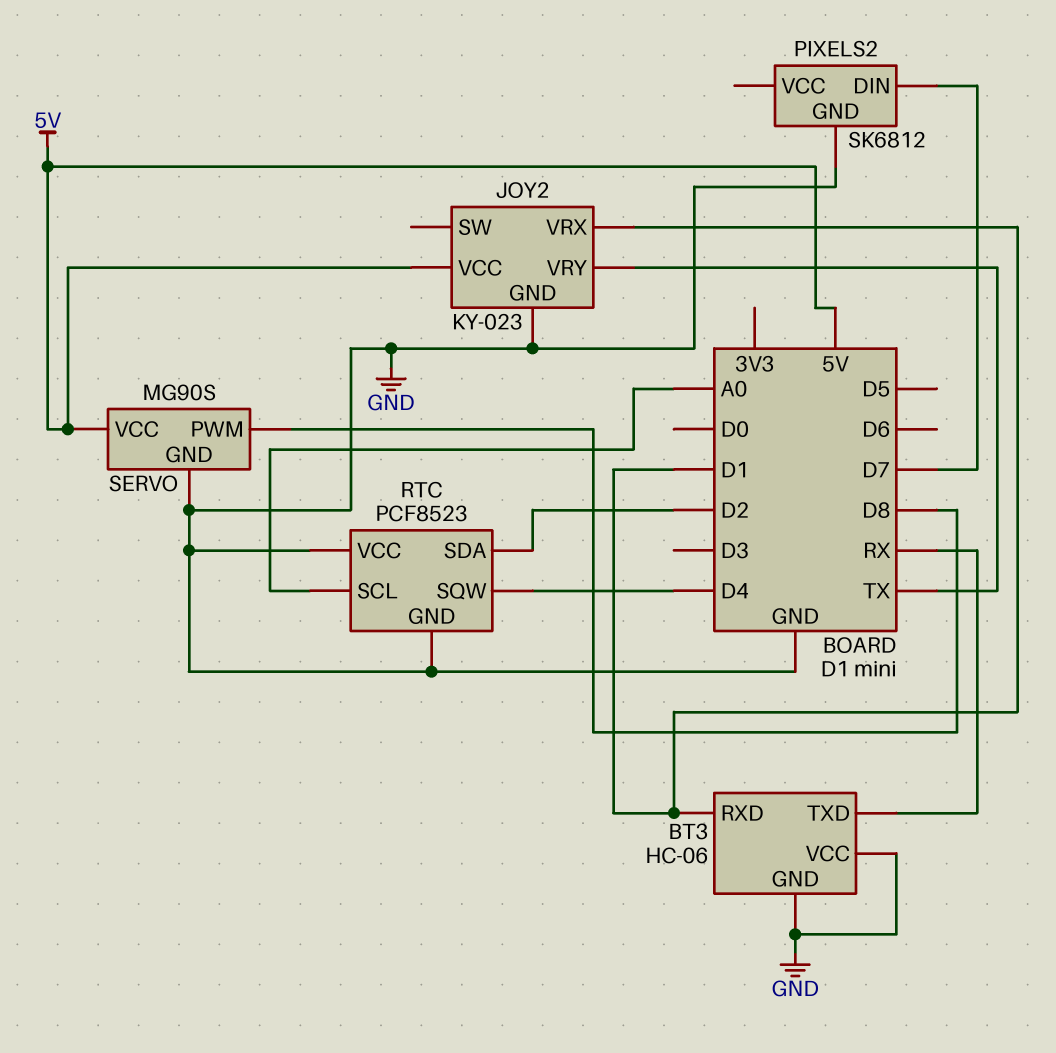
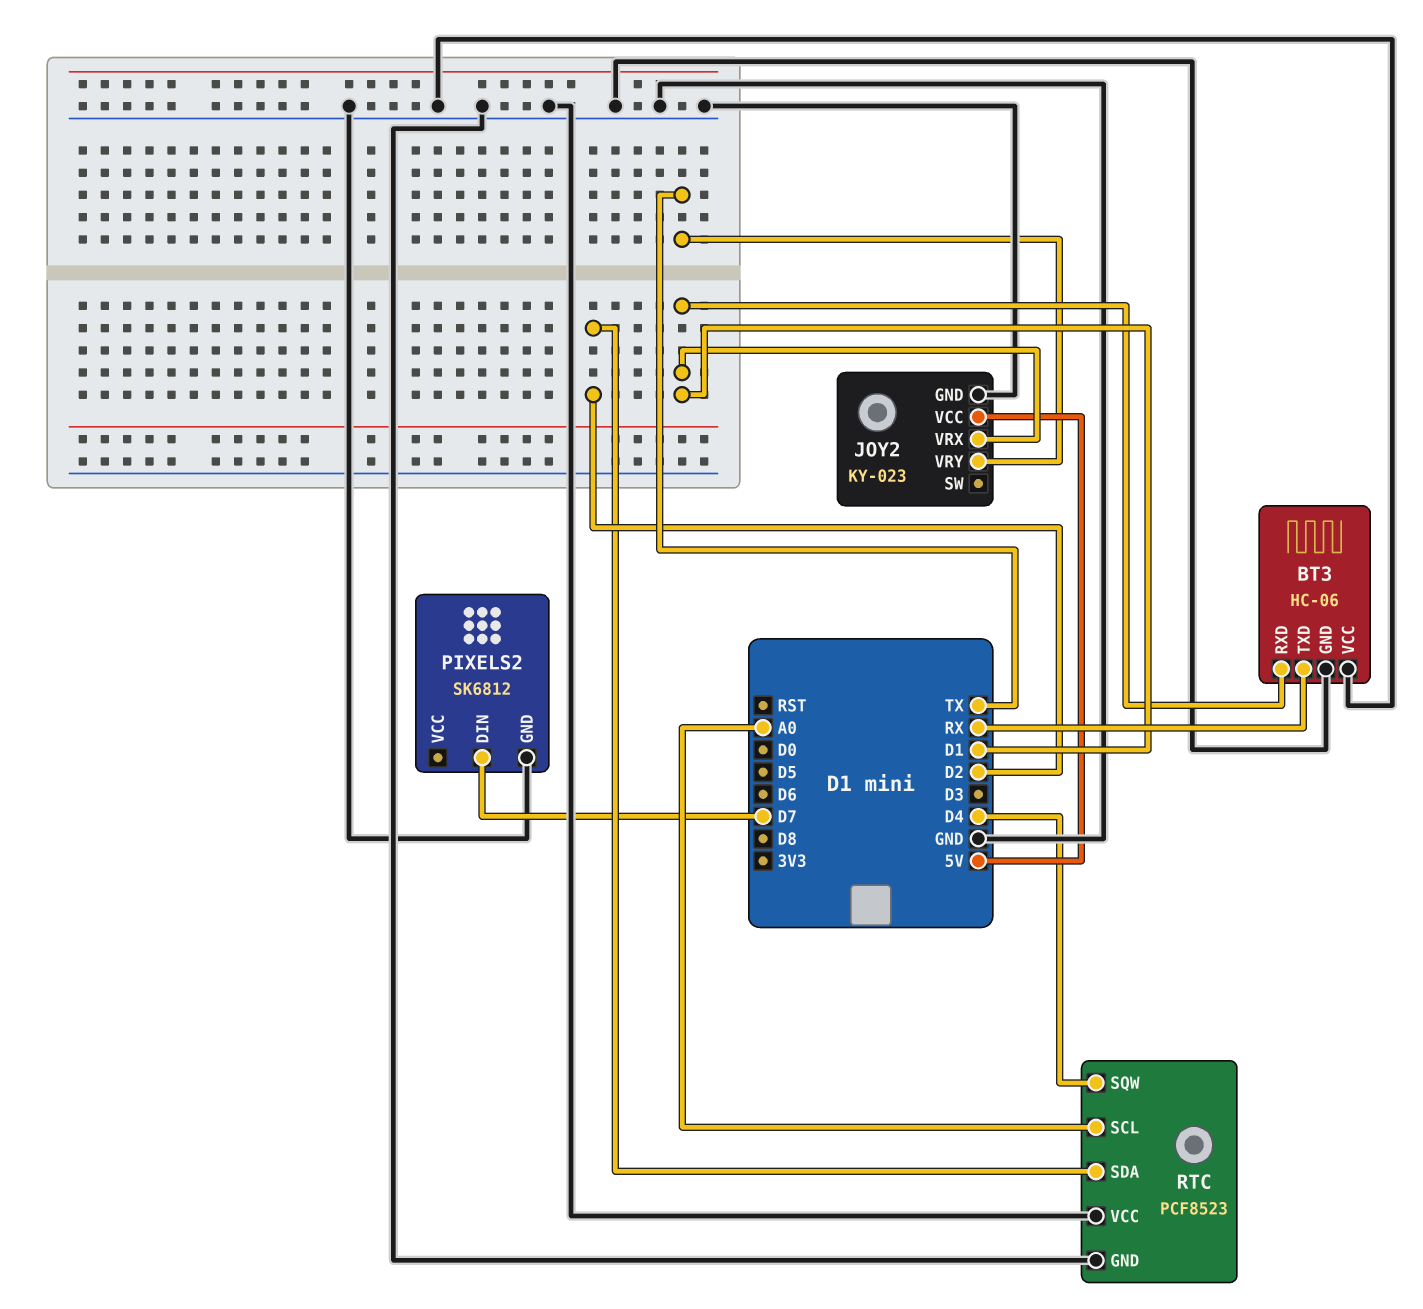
SERVO: MG90S -> none
SERVO pin GND: GND -> none
SERVO pin PWM: D8 -> none
SERVO pin VCC: 5V -> none

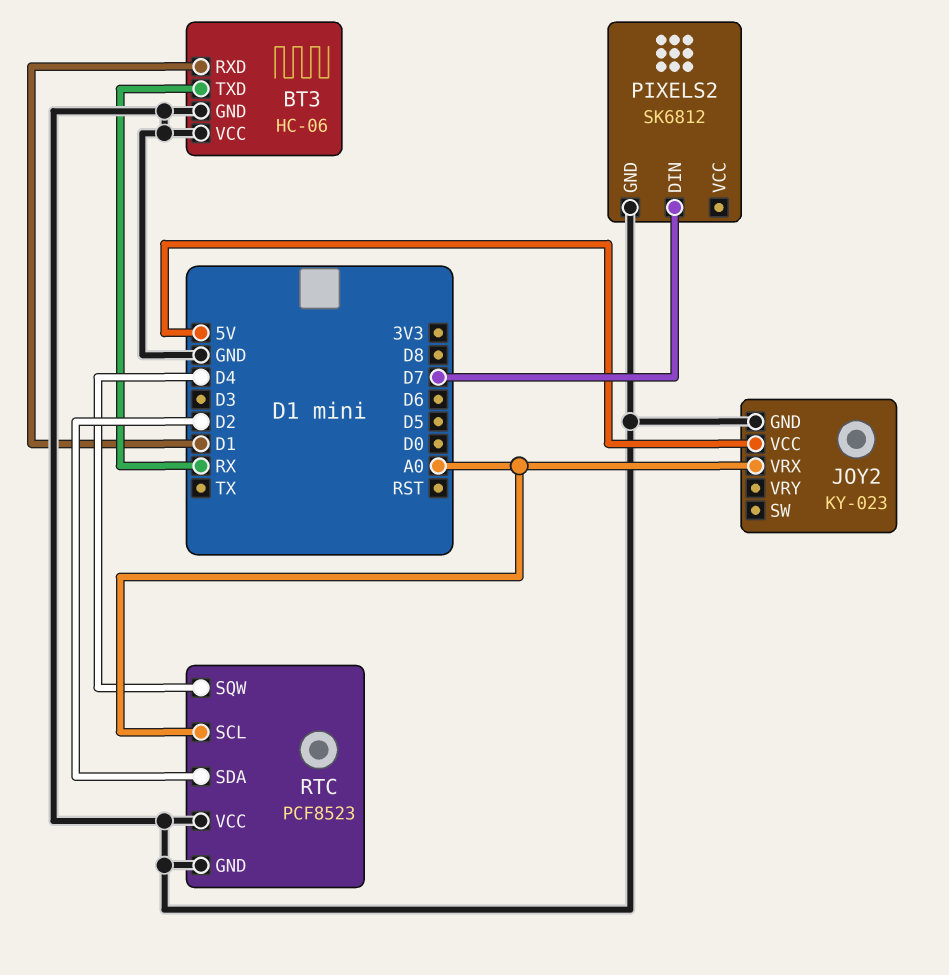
JOY2 pin VRX: D1 -> A0
JOY2 pin VRY: TX -> none

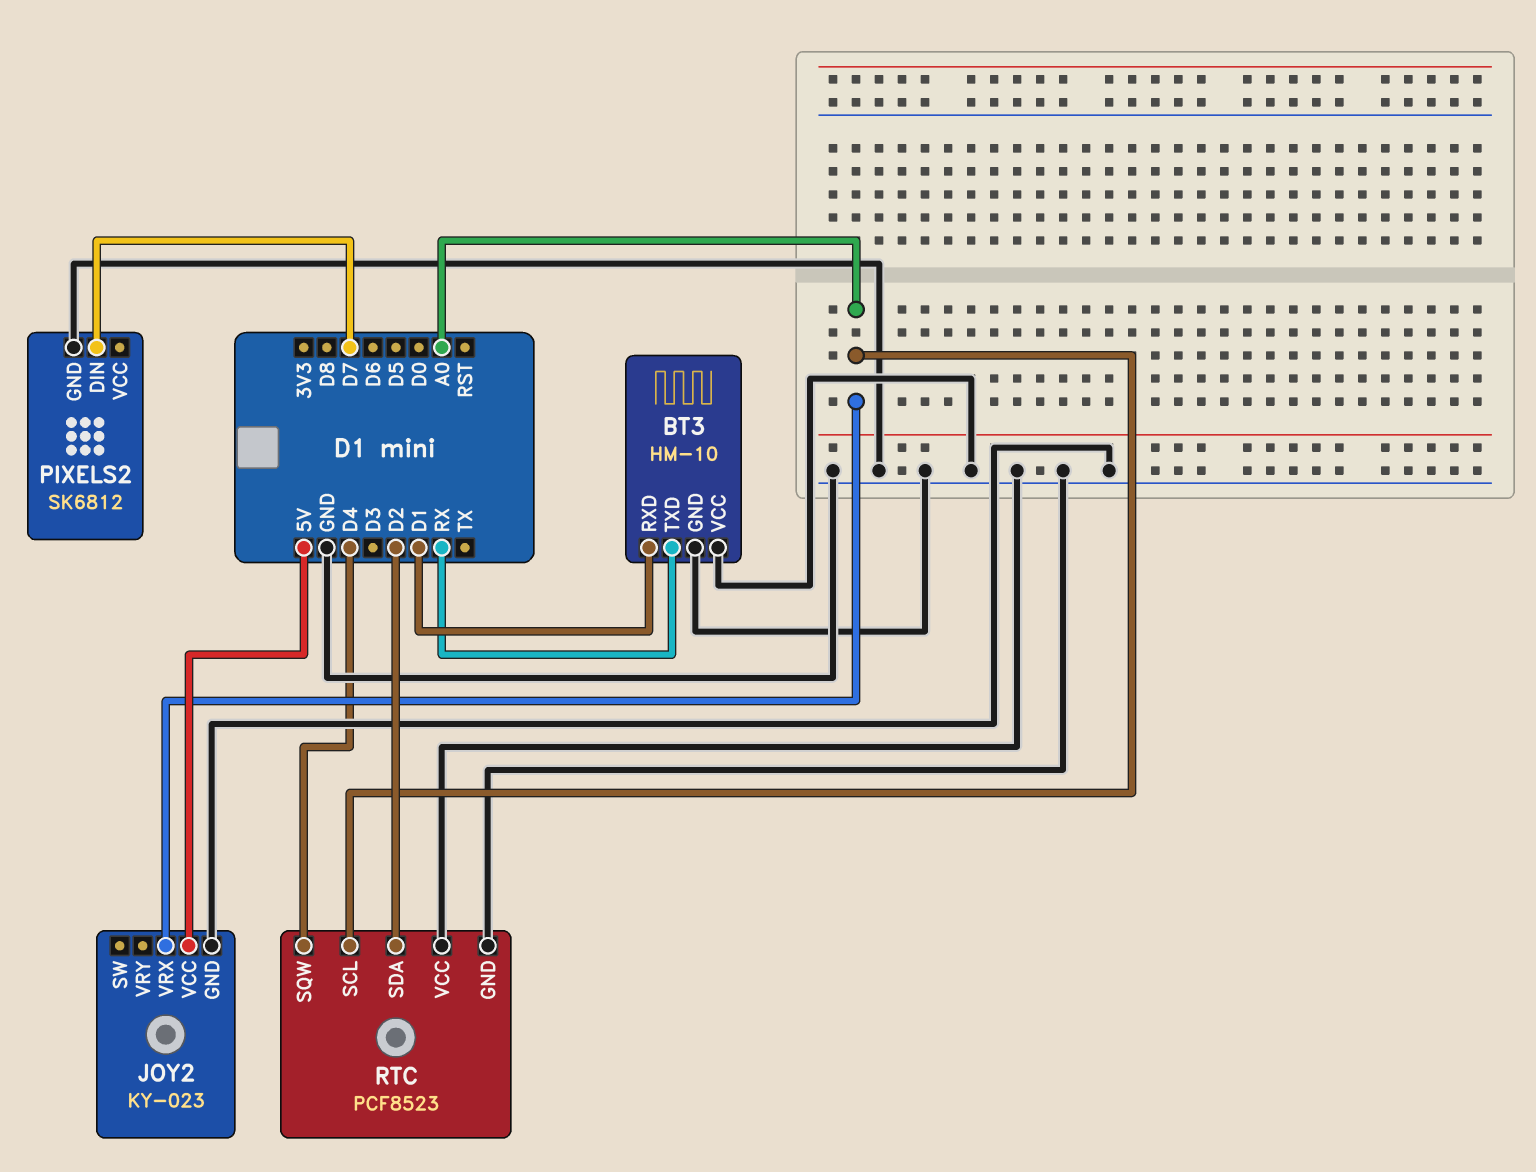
BT3: HC-06 -> HM-10

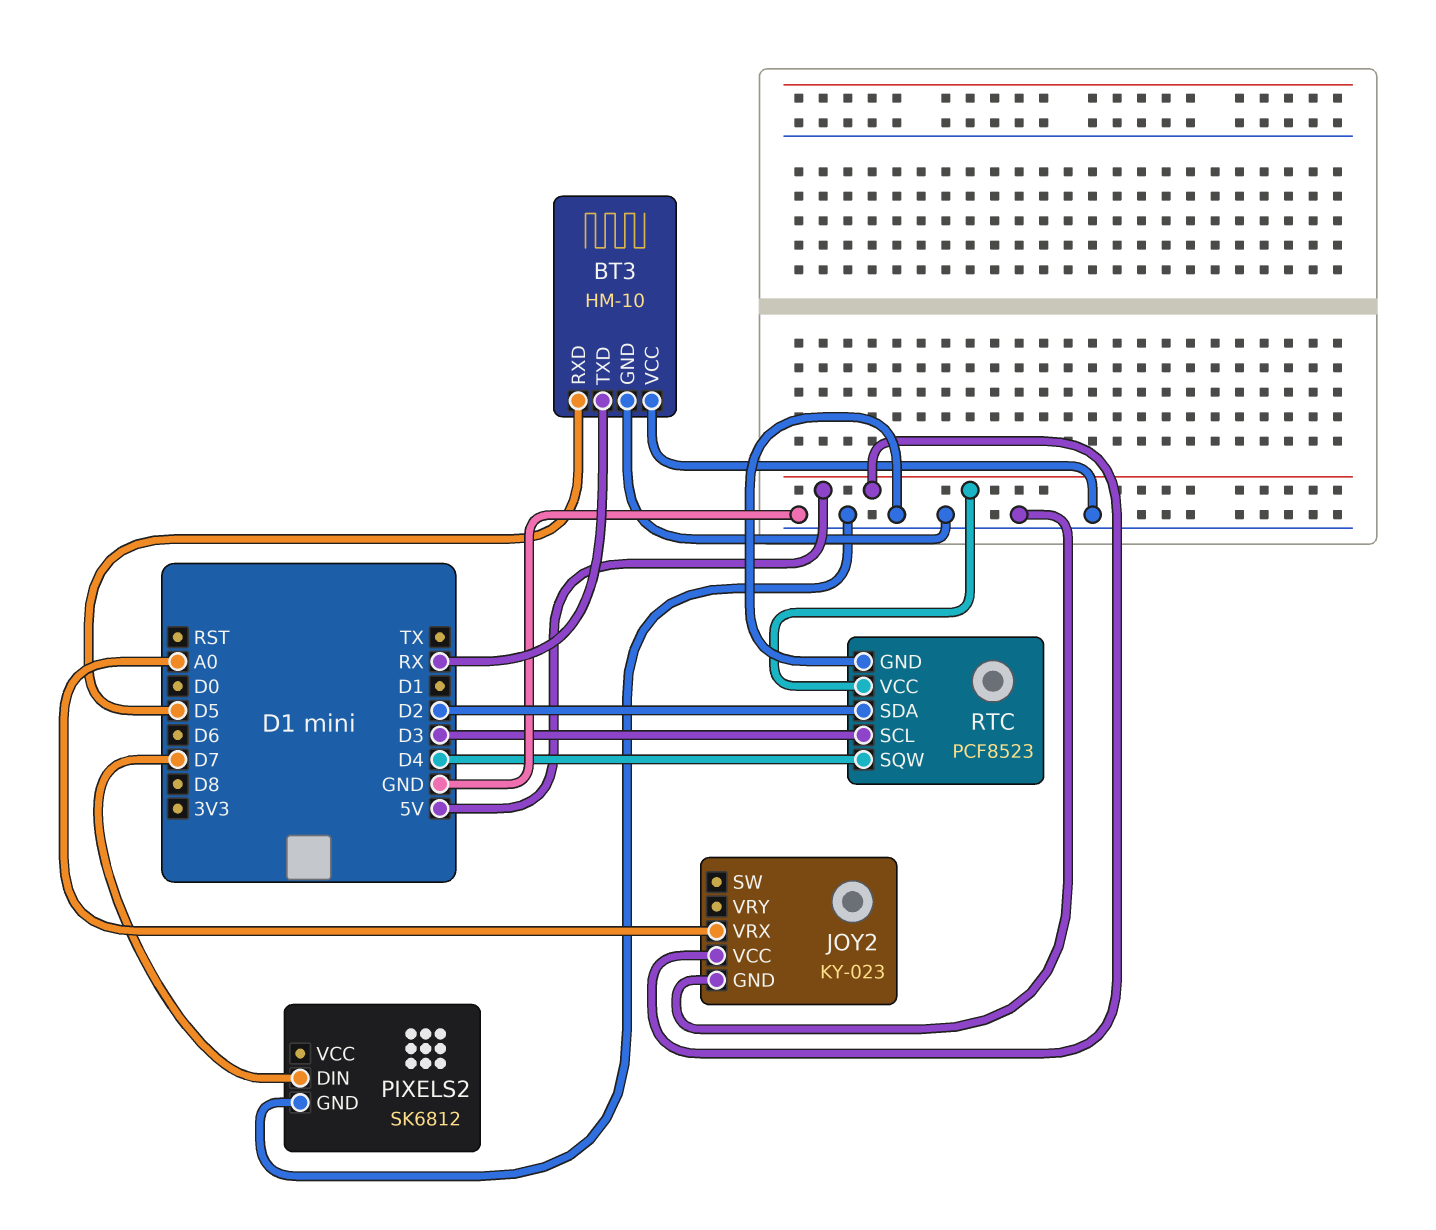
BT3 pin RXD: D1 -> D5
RTC pin SCL: A0 -> D3
RTC pin VCC: GND -> 5V

